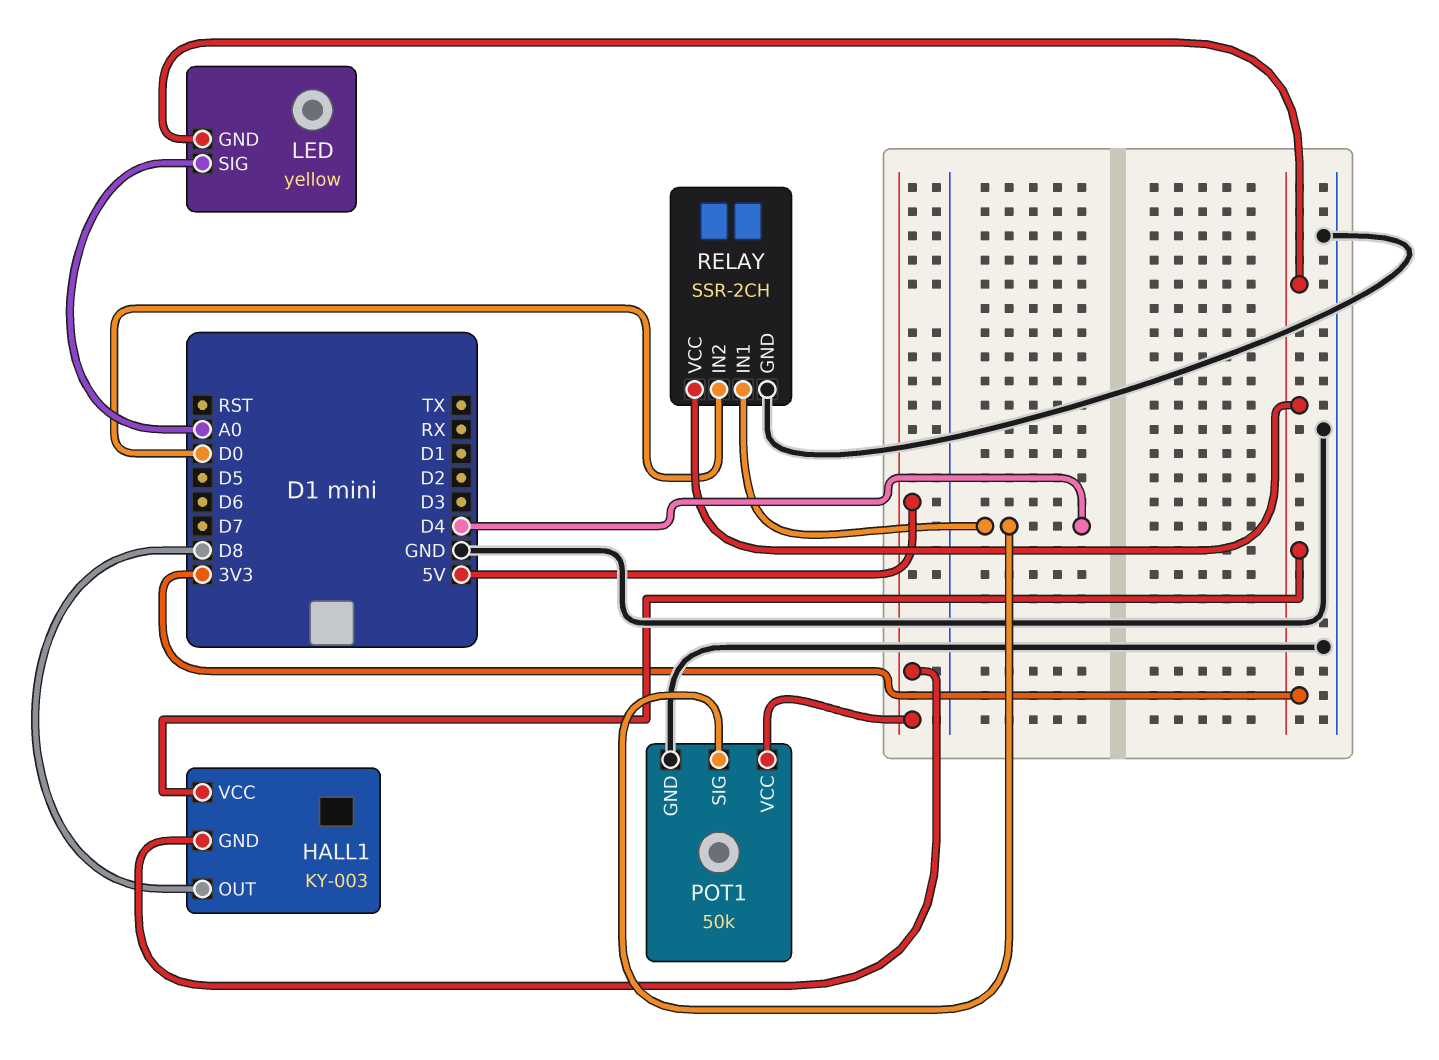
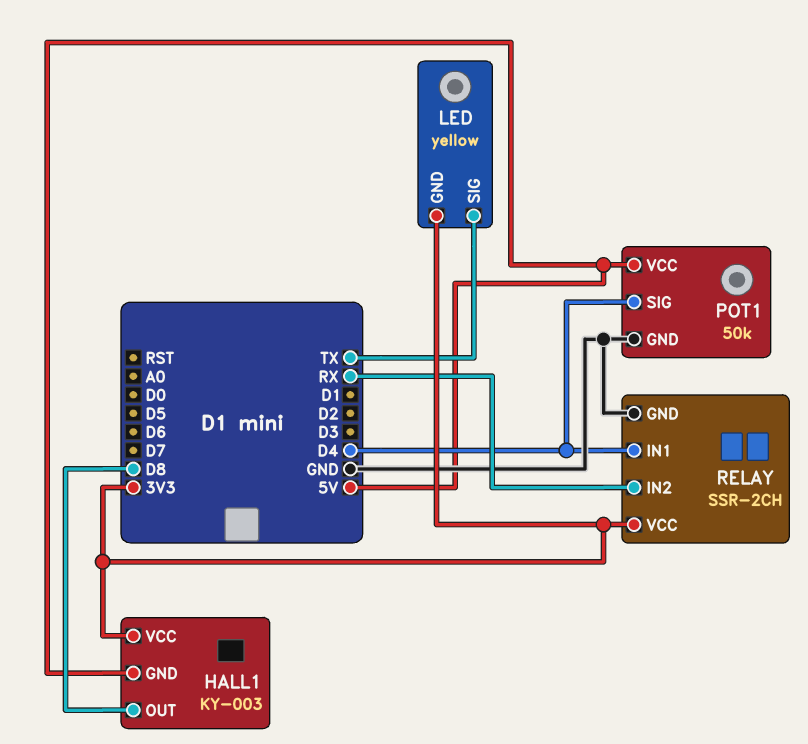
LED pin SIG: A0 -> TX
RELAY pin IN2: D0 -> RX

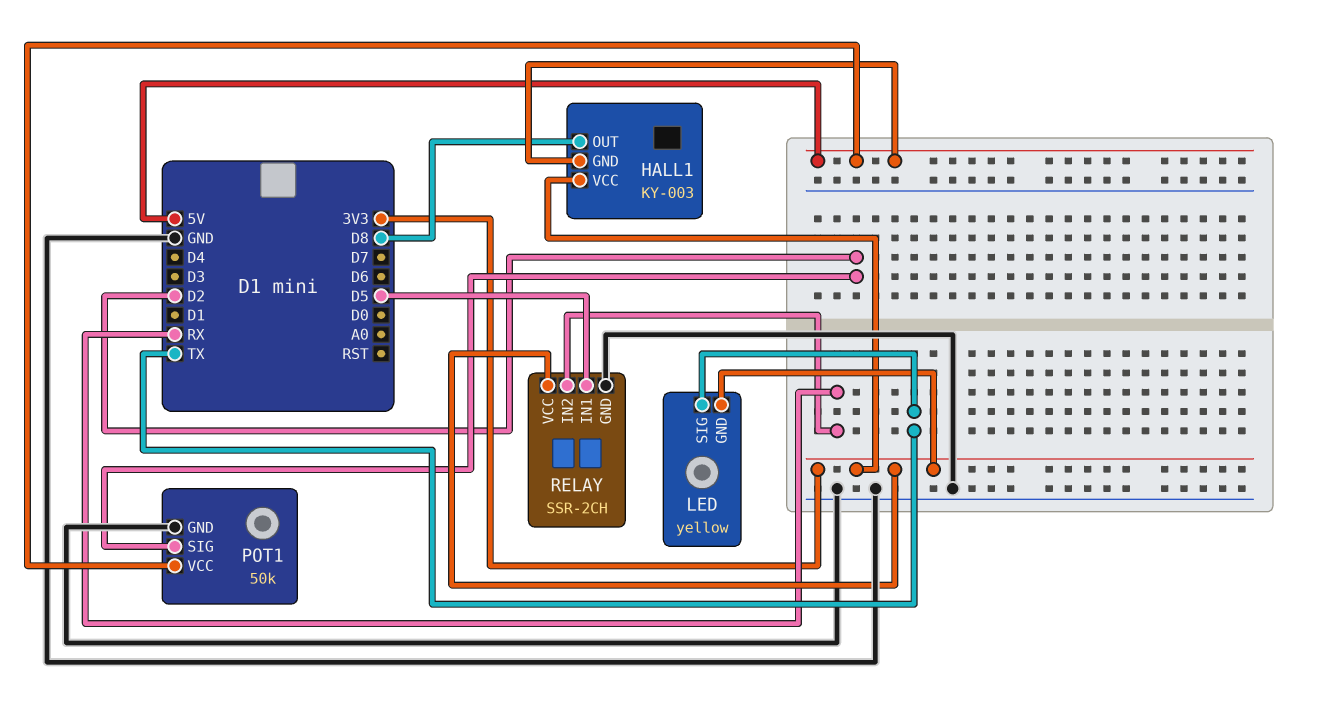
POT1 pin SIG: D4 -> D2
RELAY pin IN1: D4 -> D5

